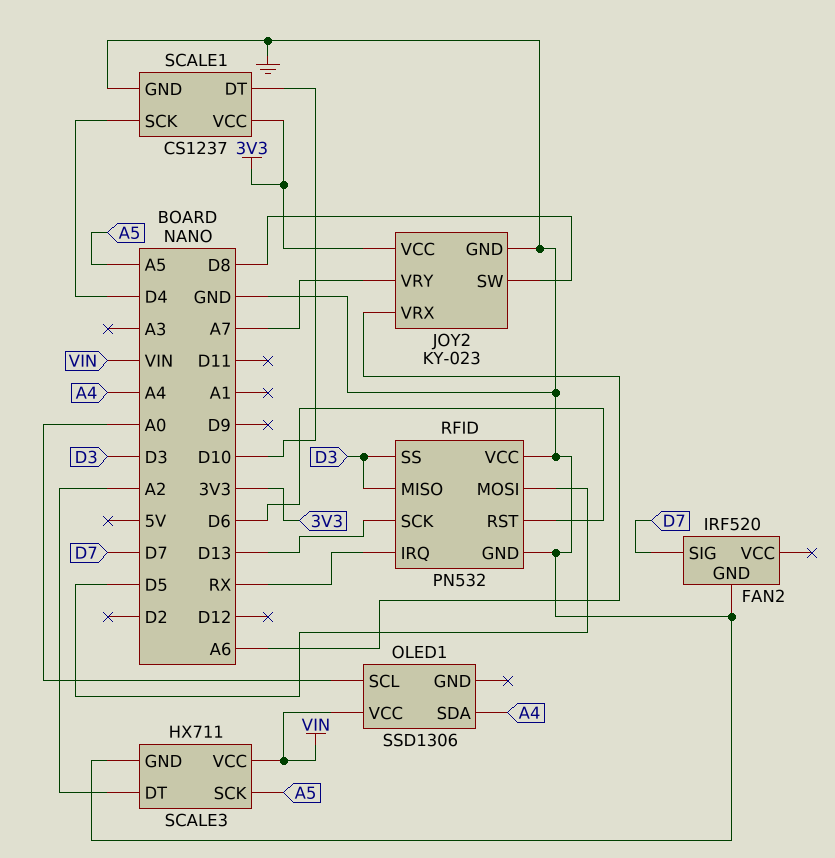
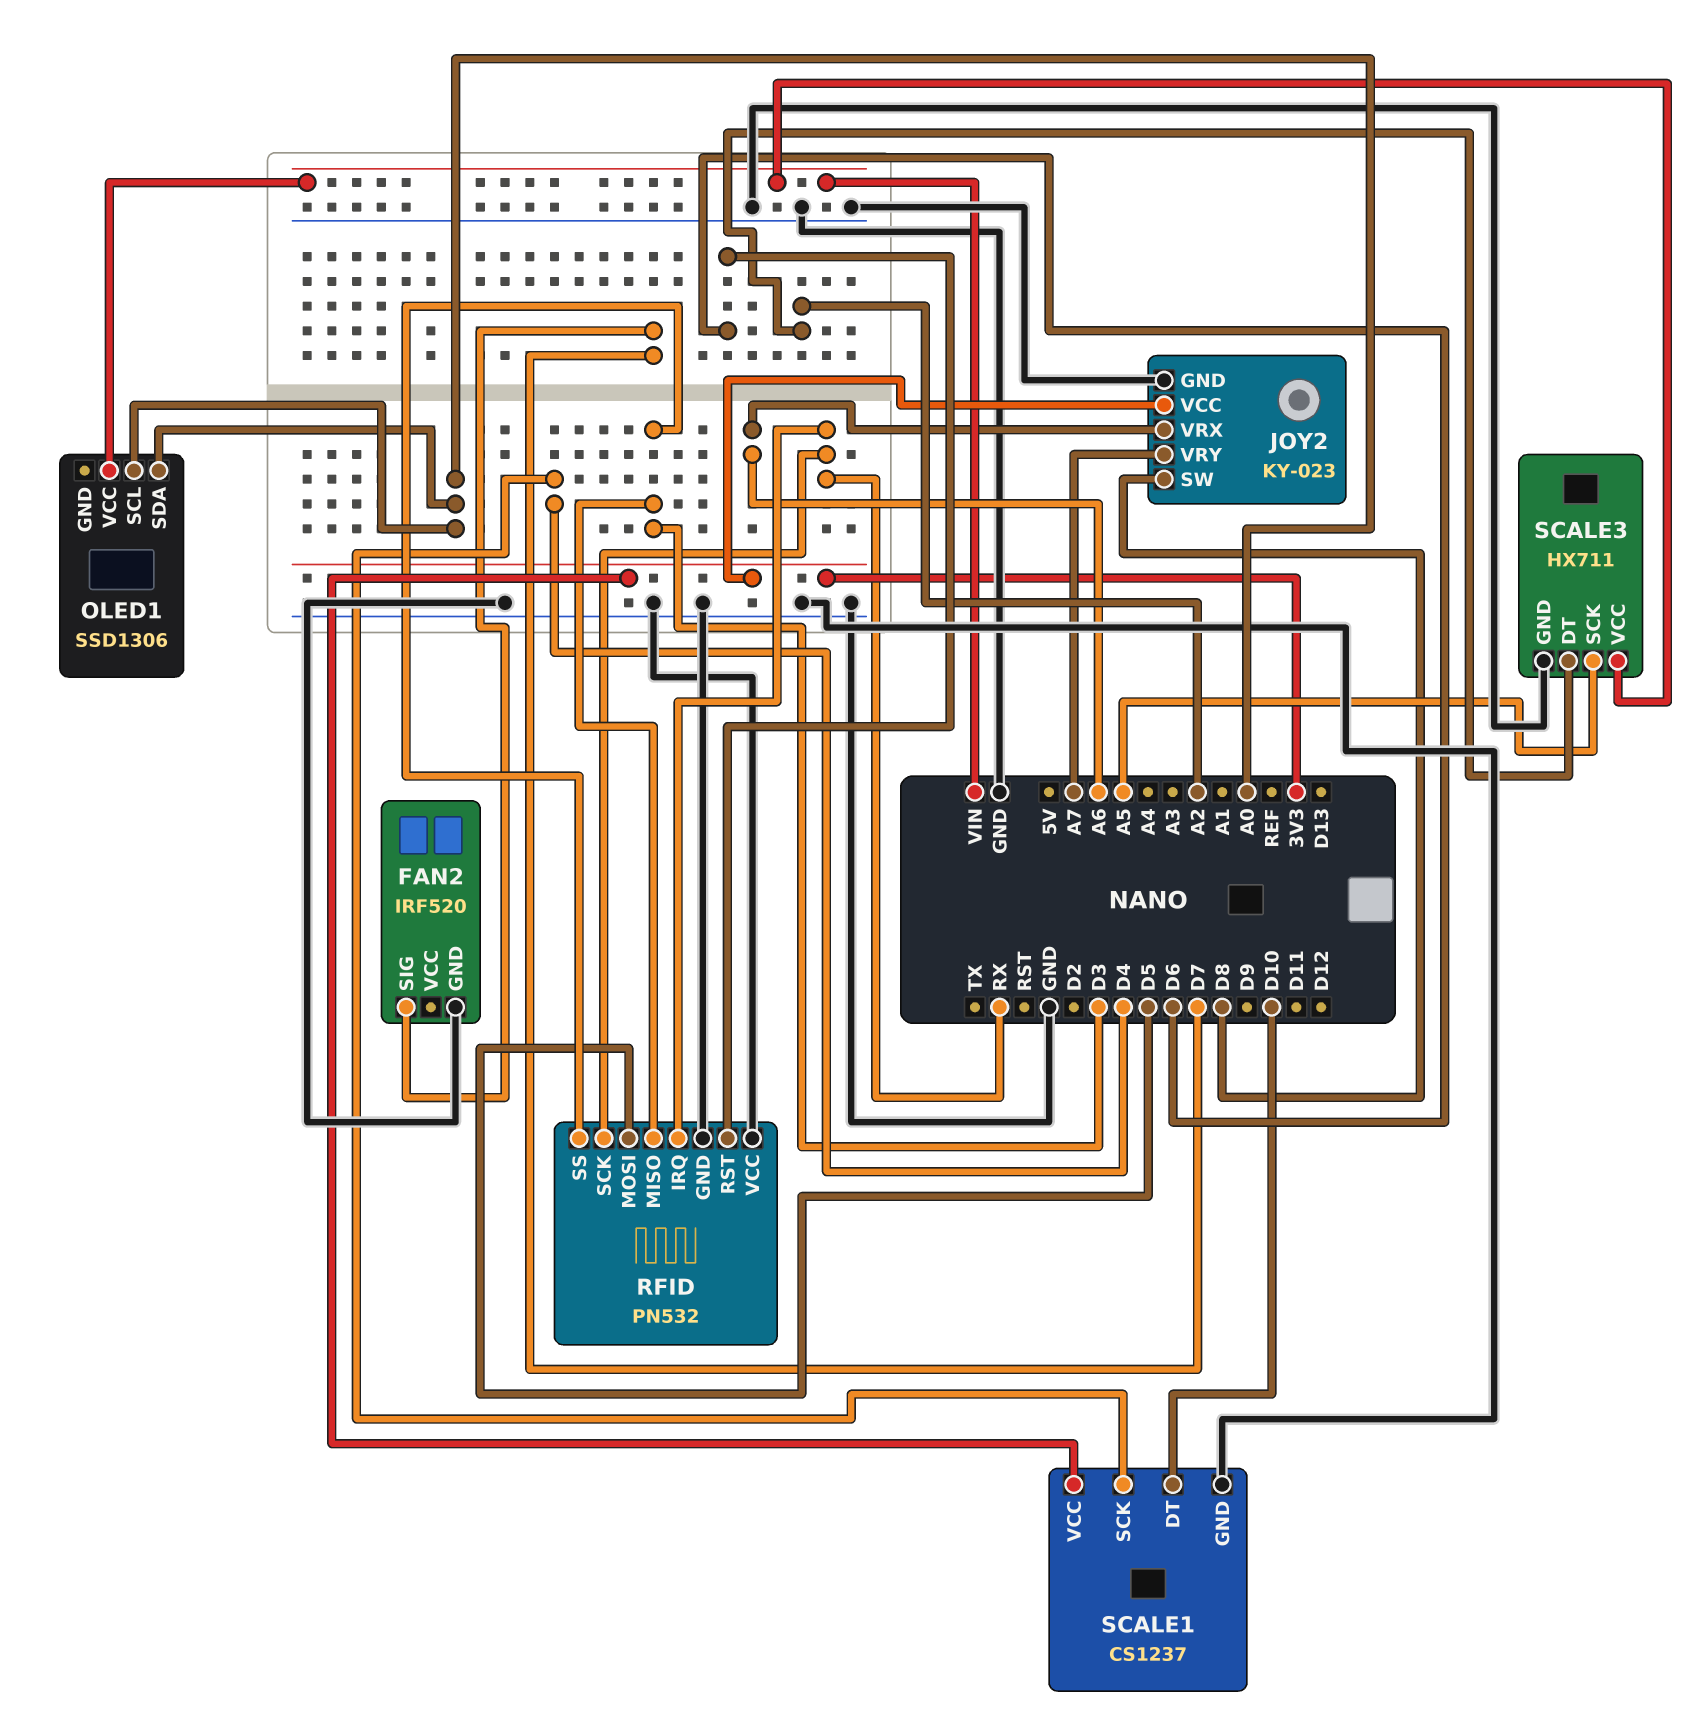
OLED1 pin SDA: A4 -> A0
RFID pin SCK: D13 -> RX

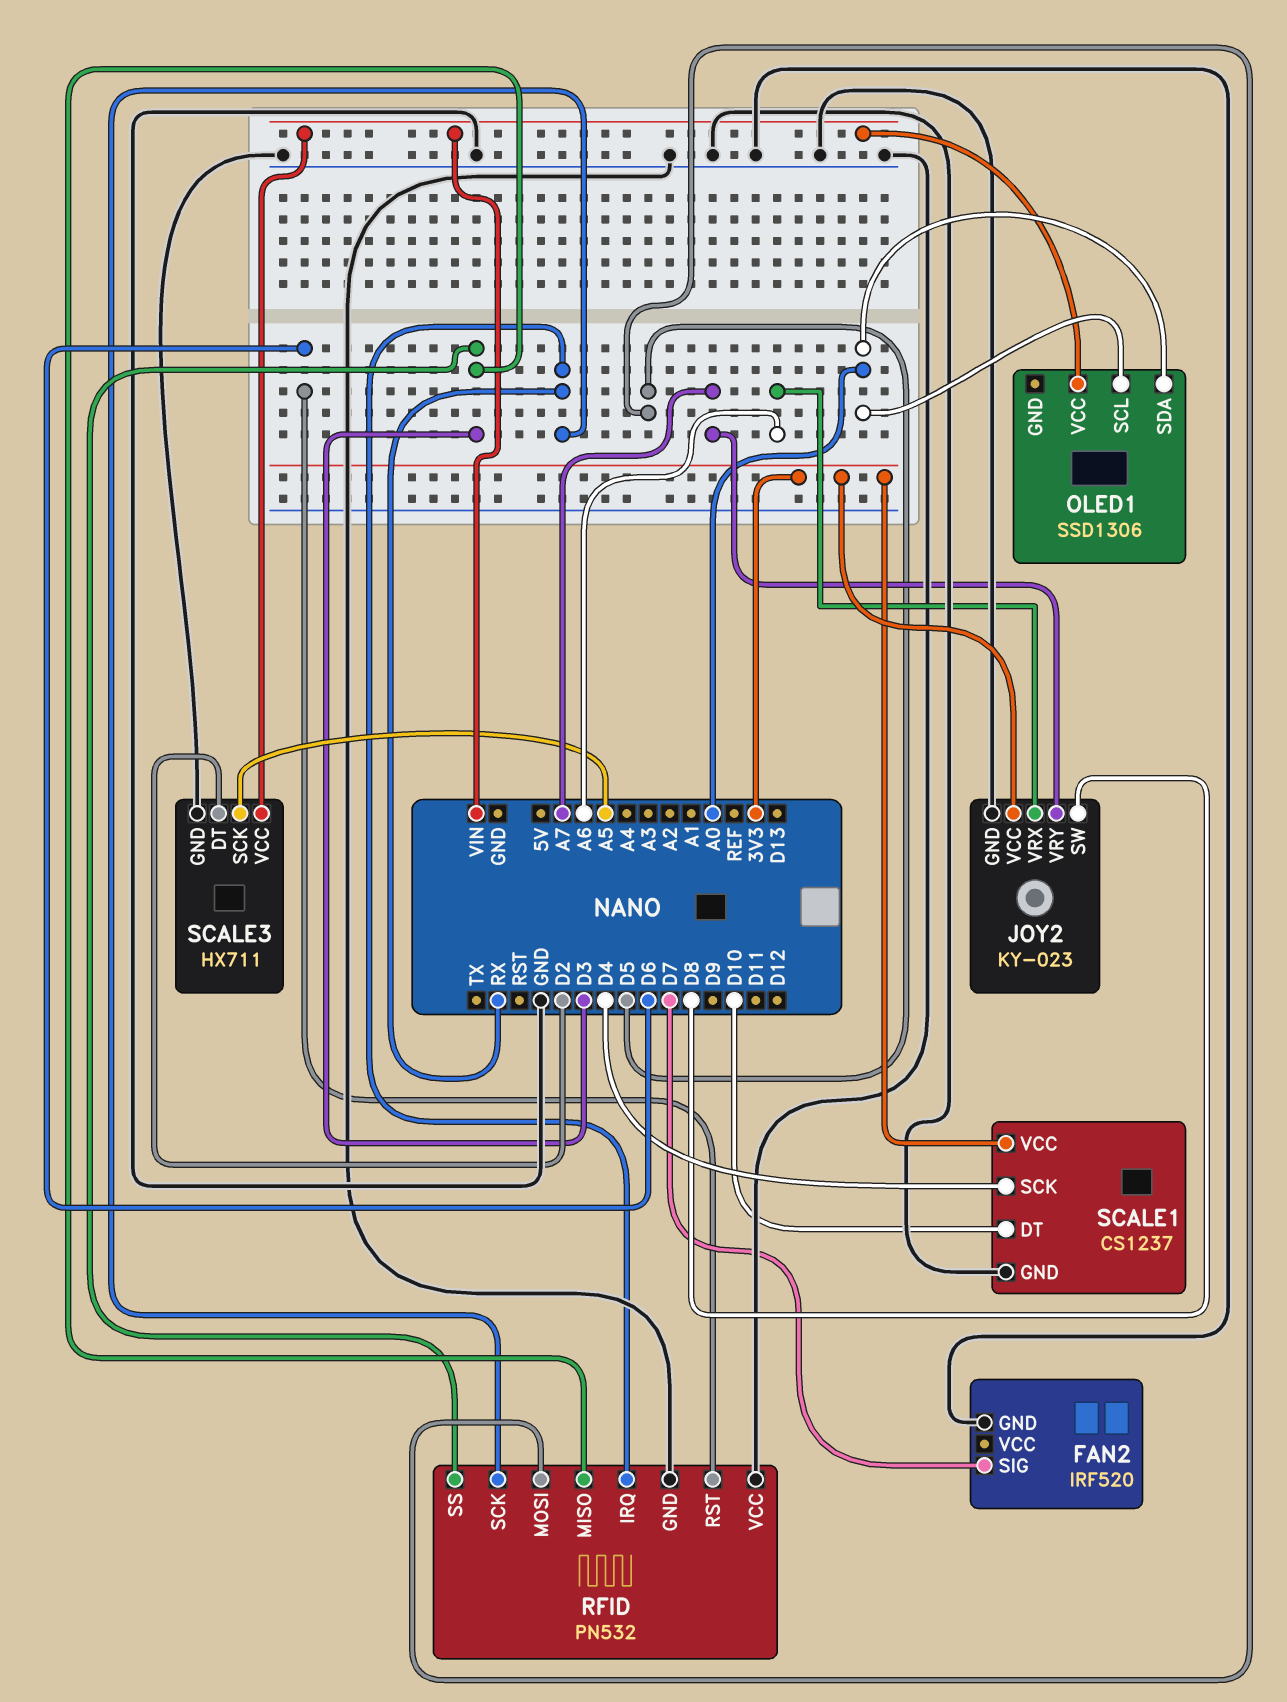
SCALE3 pin DT: A2 -> D2

